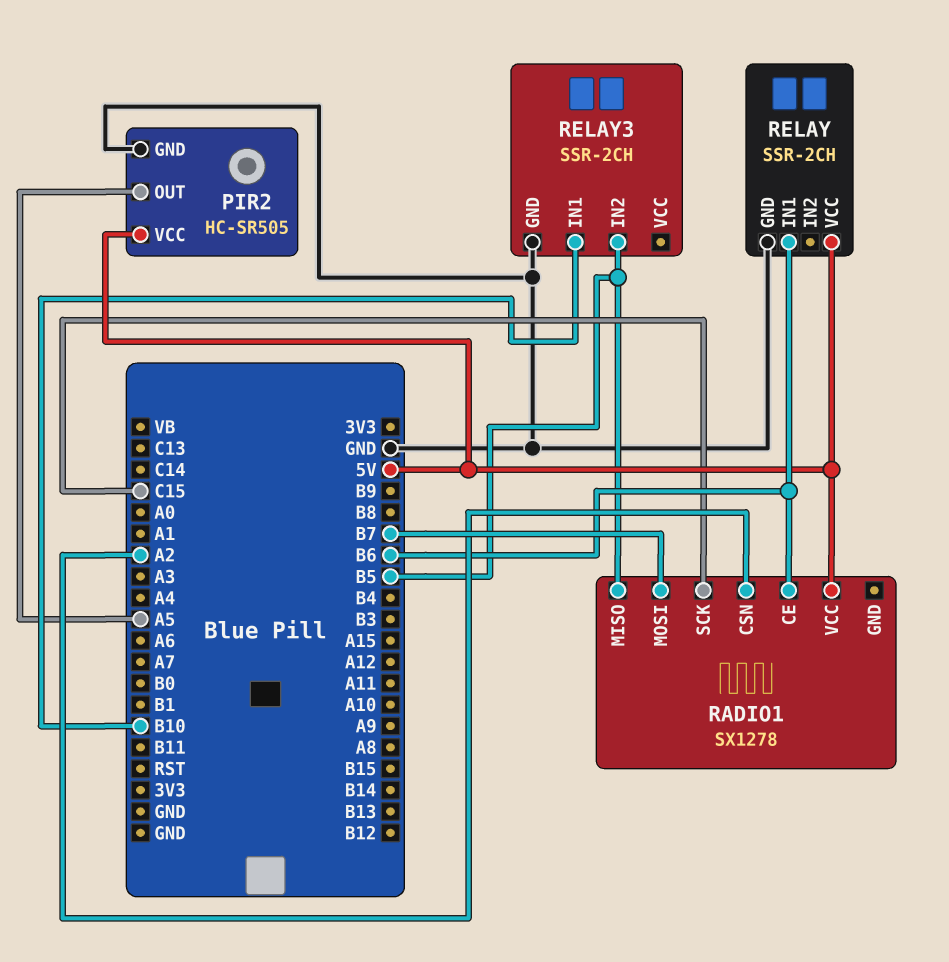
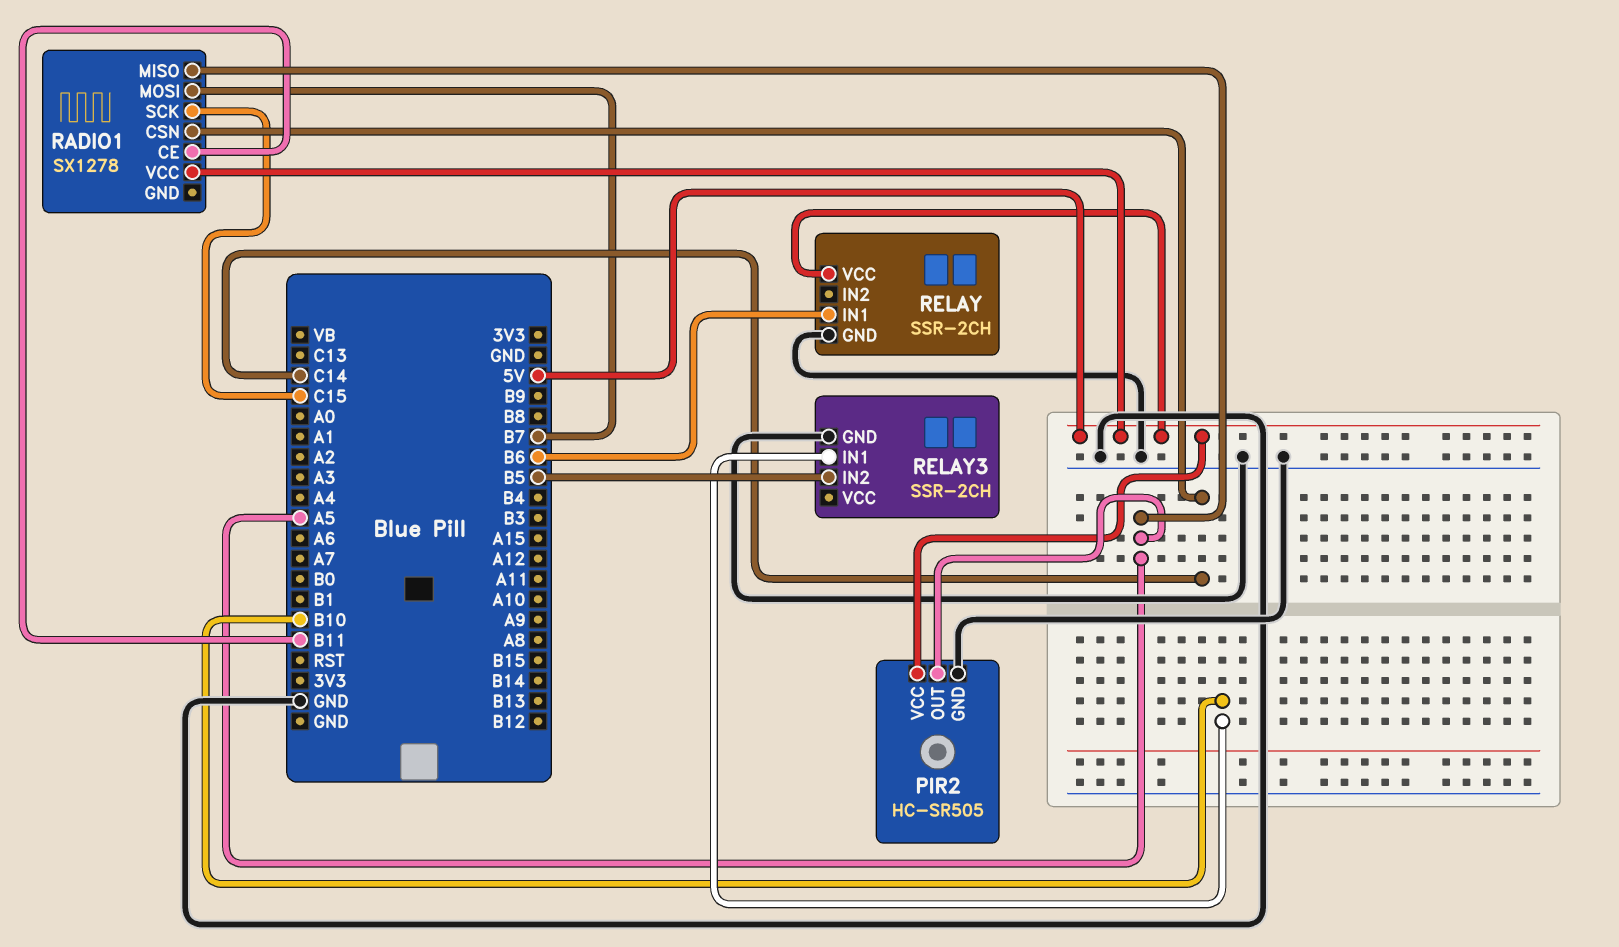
RADIO1 pin CE: B6 -> B11
RADIO1 pin CSN: A2 -> C14
RADIO1 pin MISO: B5 -> A5

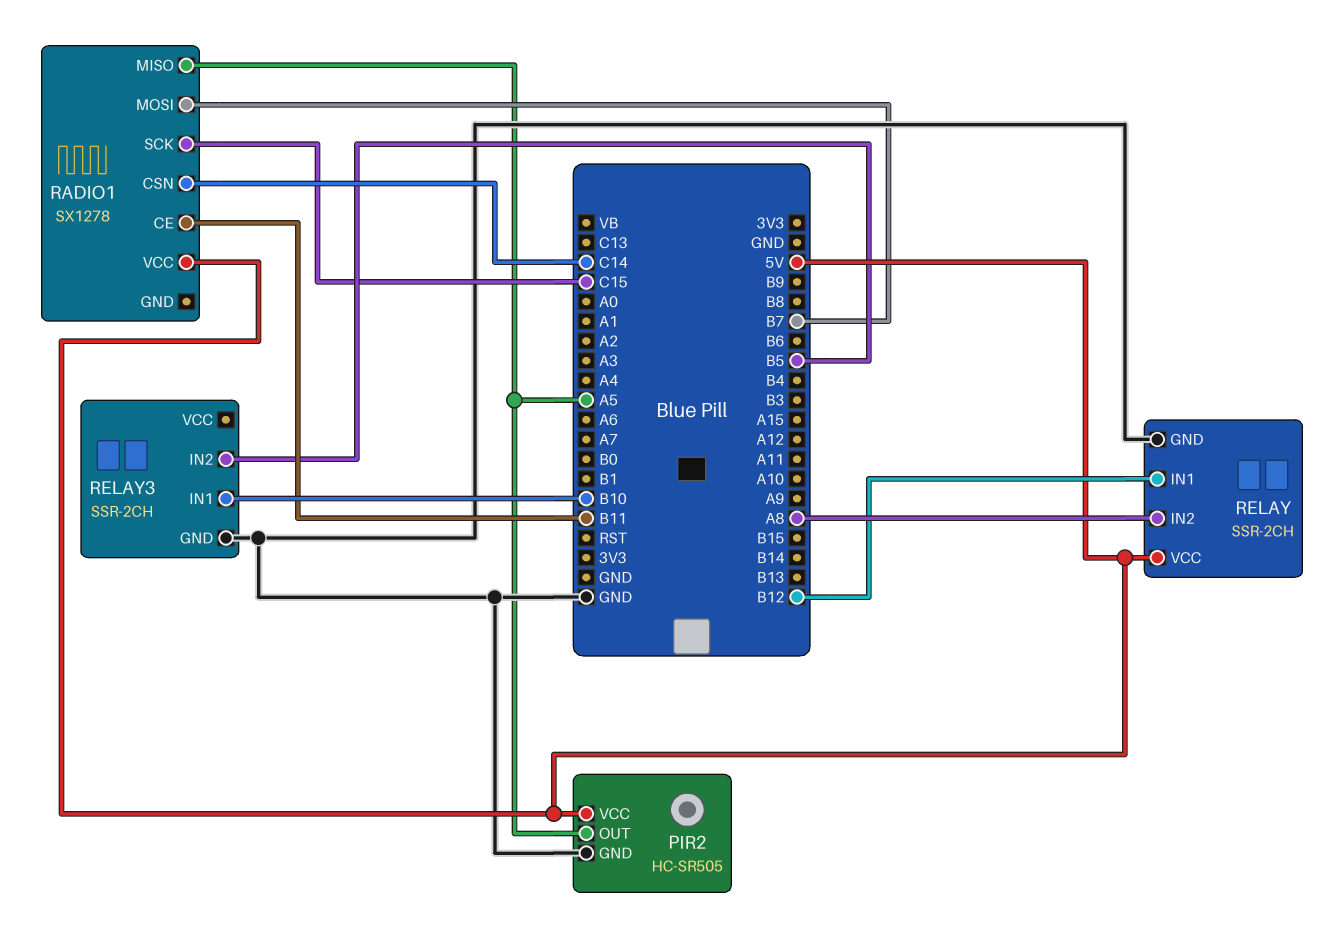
RELAY pin IN1: B6 -> B12
RELAY pin IN2: none -> A8

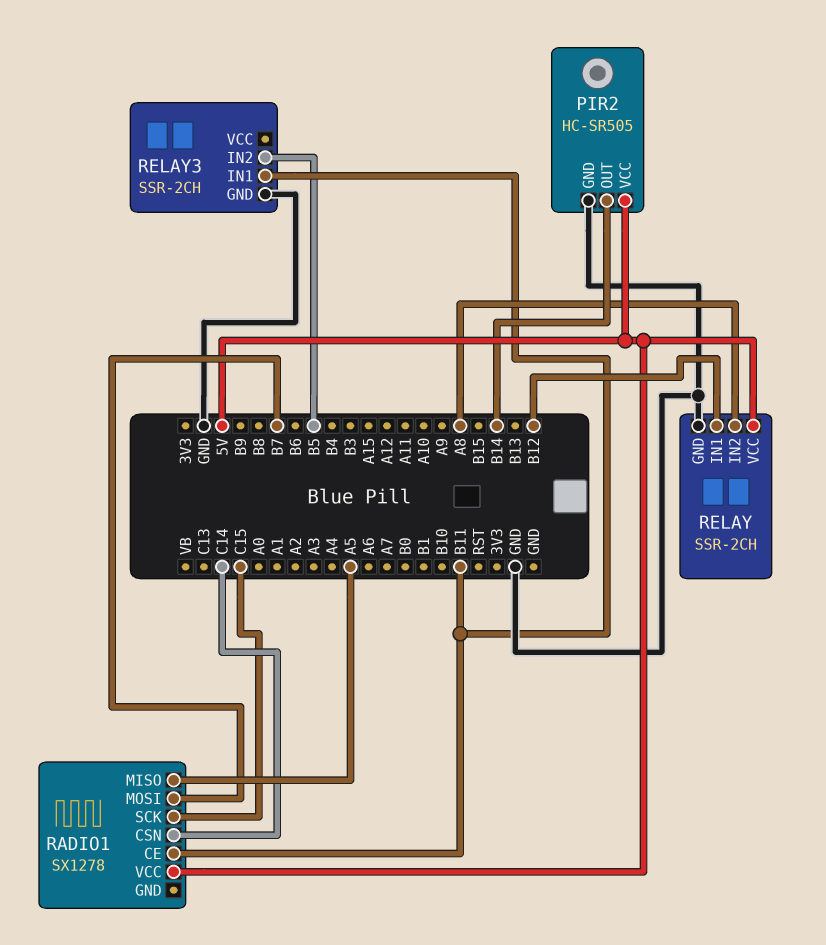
PIR2 pin OUT: A5 -> B14
RELAY3 pin IN1: B10 -> B11

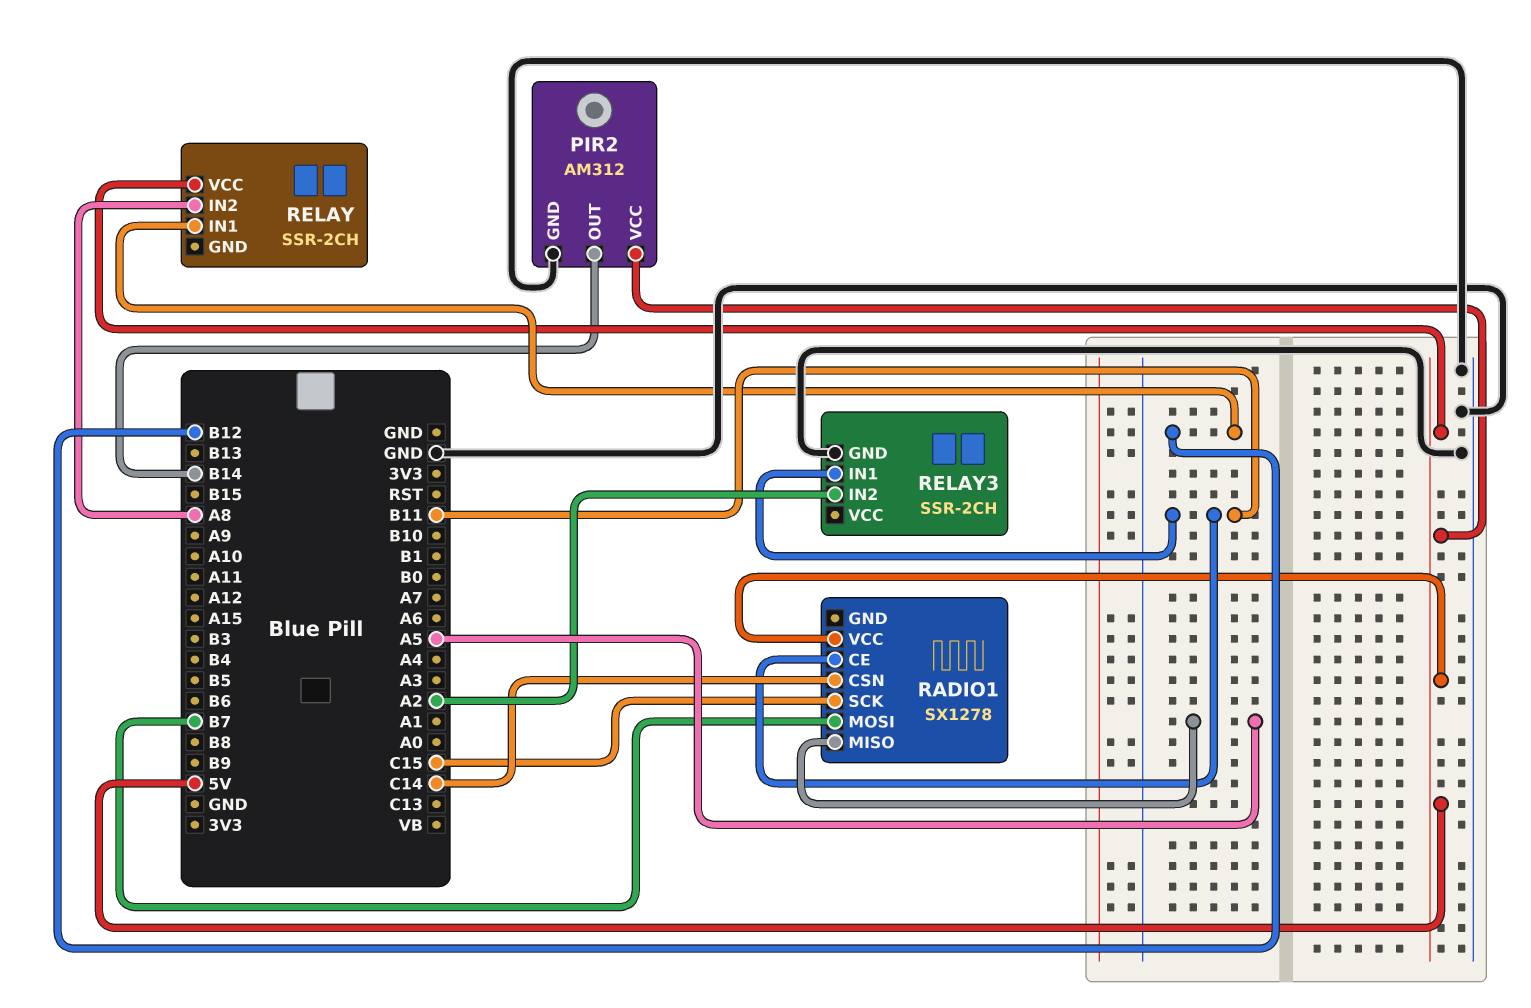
PIR2: HC-SR505 -> AM312
RELAY pin GND: GND -> none
RELAY3 pin IN2: B5 -> A2

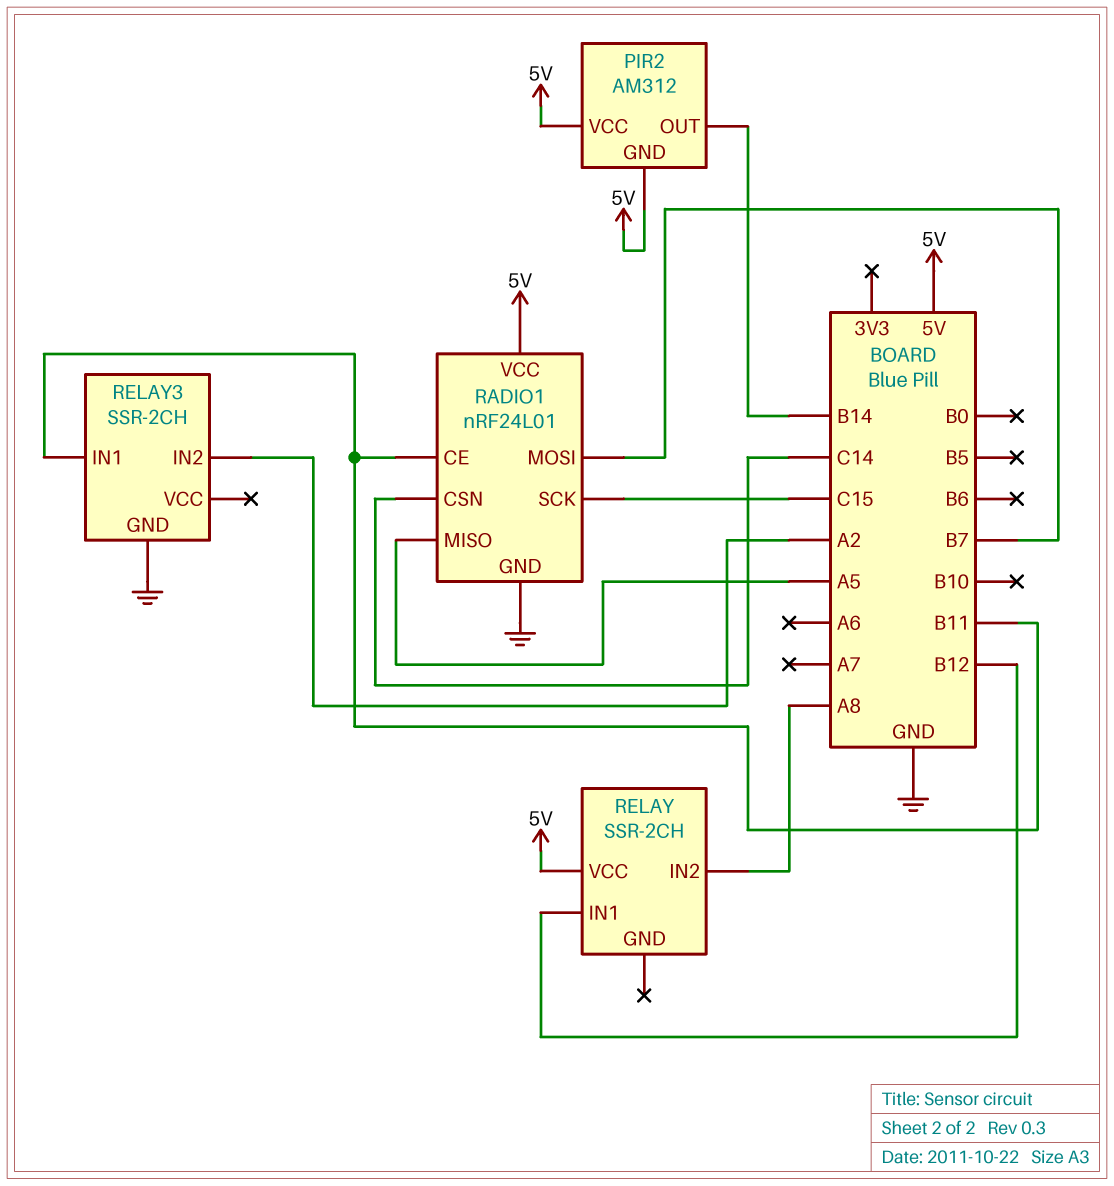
PIR2 pin GND: GND -> 5V
RADIO1: SX1278 -> nRF24L01
RADIO1 pin GND: none -> GND

